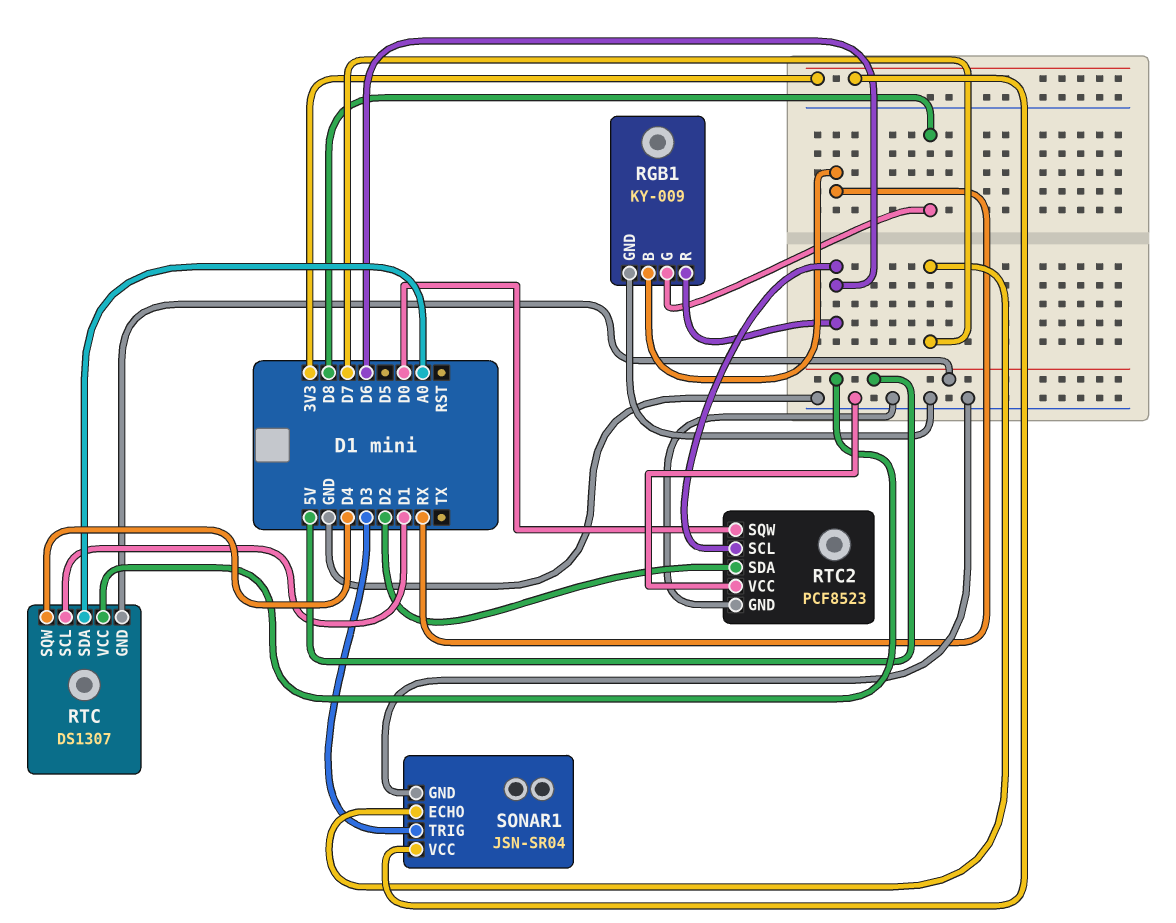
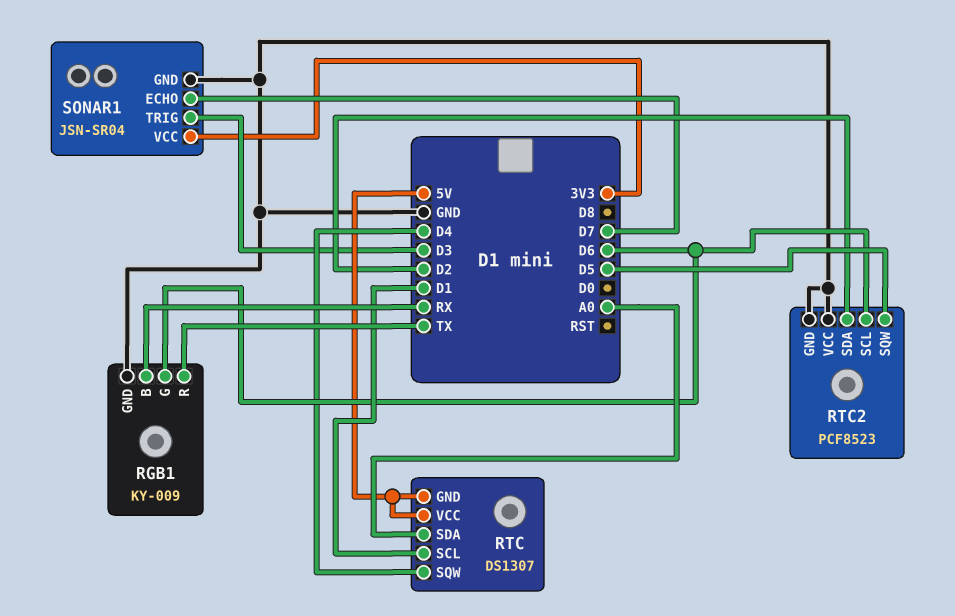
RGB1 pin G: D8 -> D6
RGB1 pin R: D6 -> TX
RTC2 pin SQW: D0 -> D5

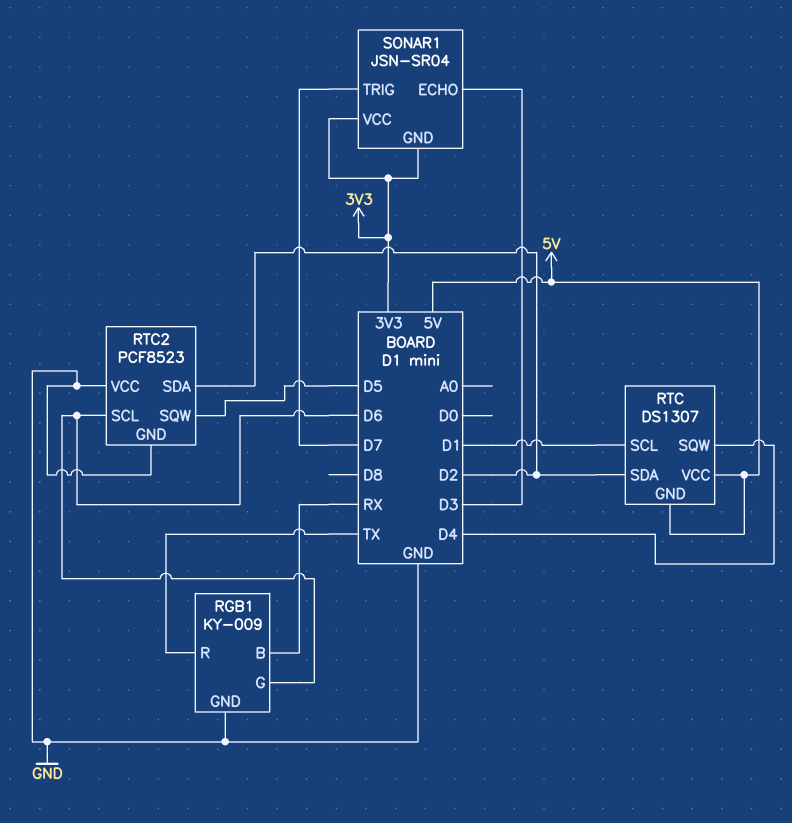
RTC pin SDA: A0 -> D2
SONAR1 pin ECHO: D7 -> D3
SONAR1 pin GND: GND -> 3V3
SONAR1 pin TRIG: D3 -> D7

